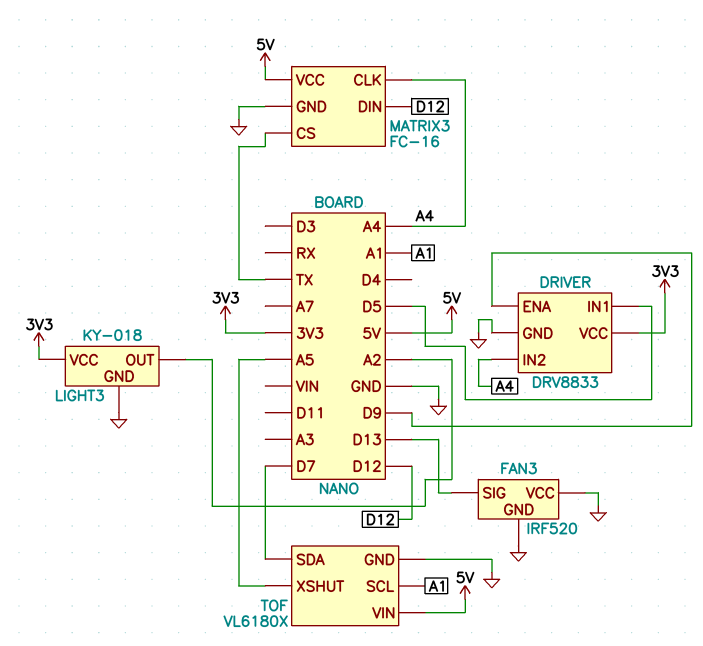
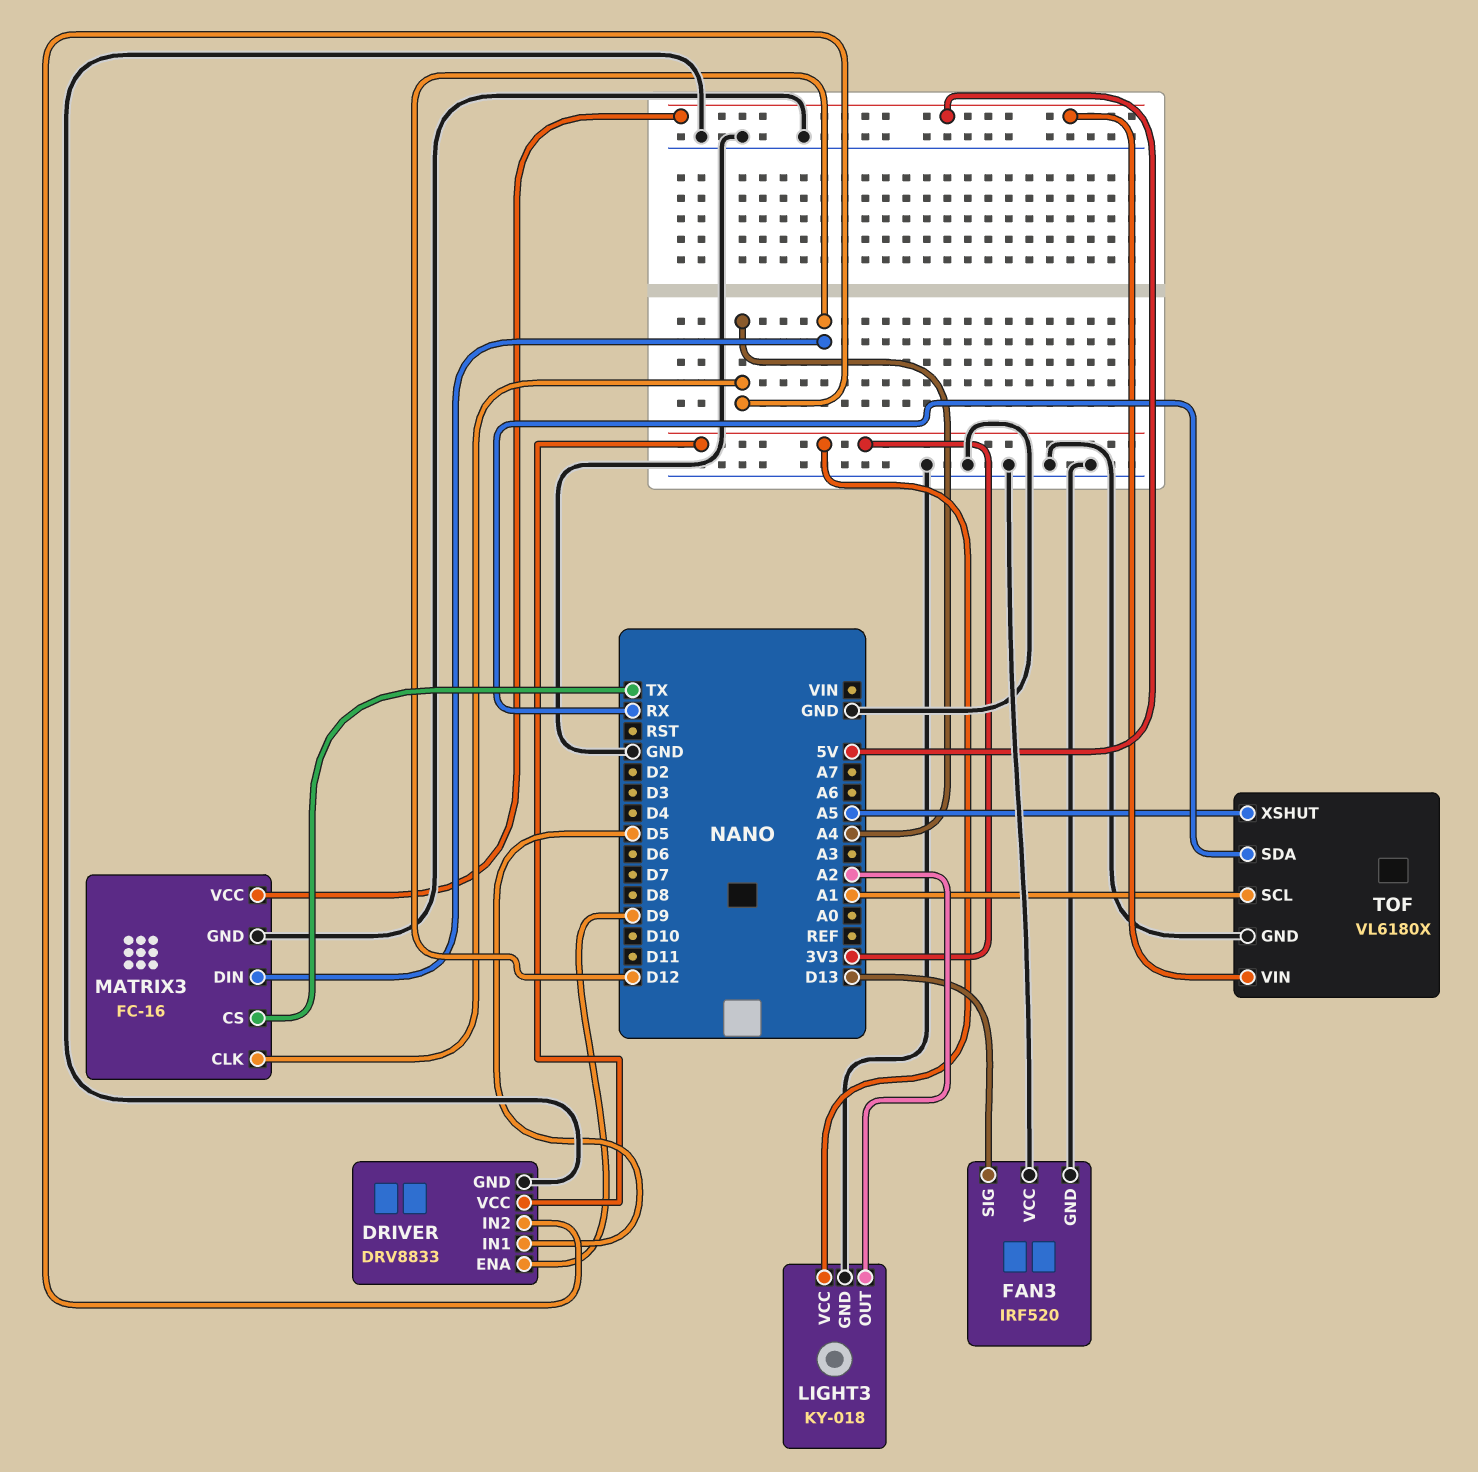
TOF pin SDA: D7 -> RX

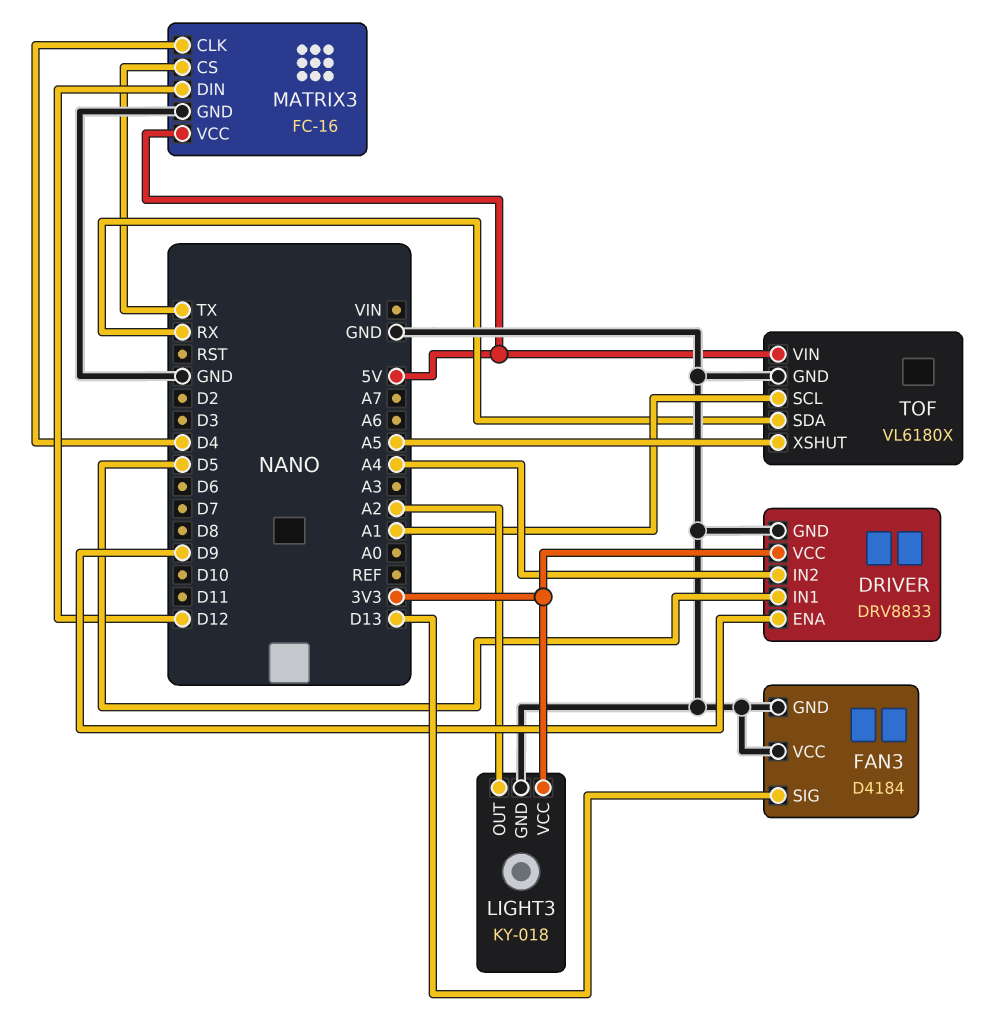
FAN3: IRF520 -> D4184
MATRIX3 pin CLK: A4 -> D4

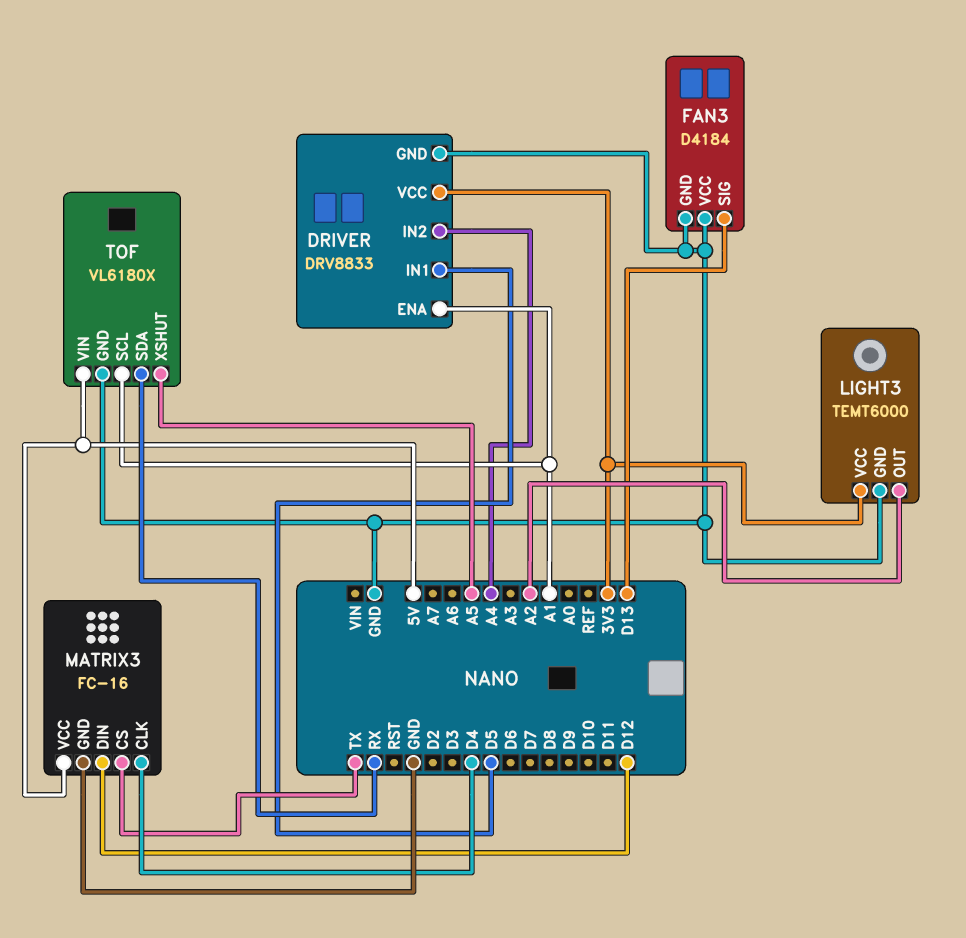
DRIVER pin ENA: D9 -> A1
LIGHT3: KY-018 -> TEMT6000

